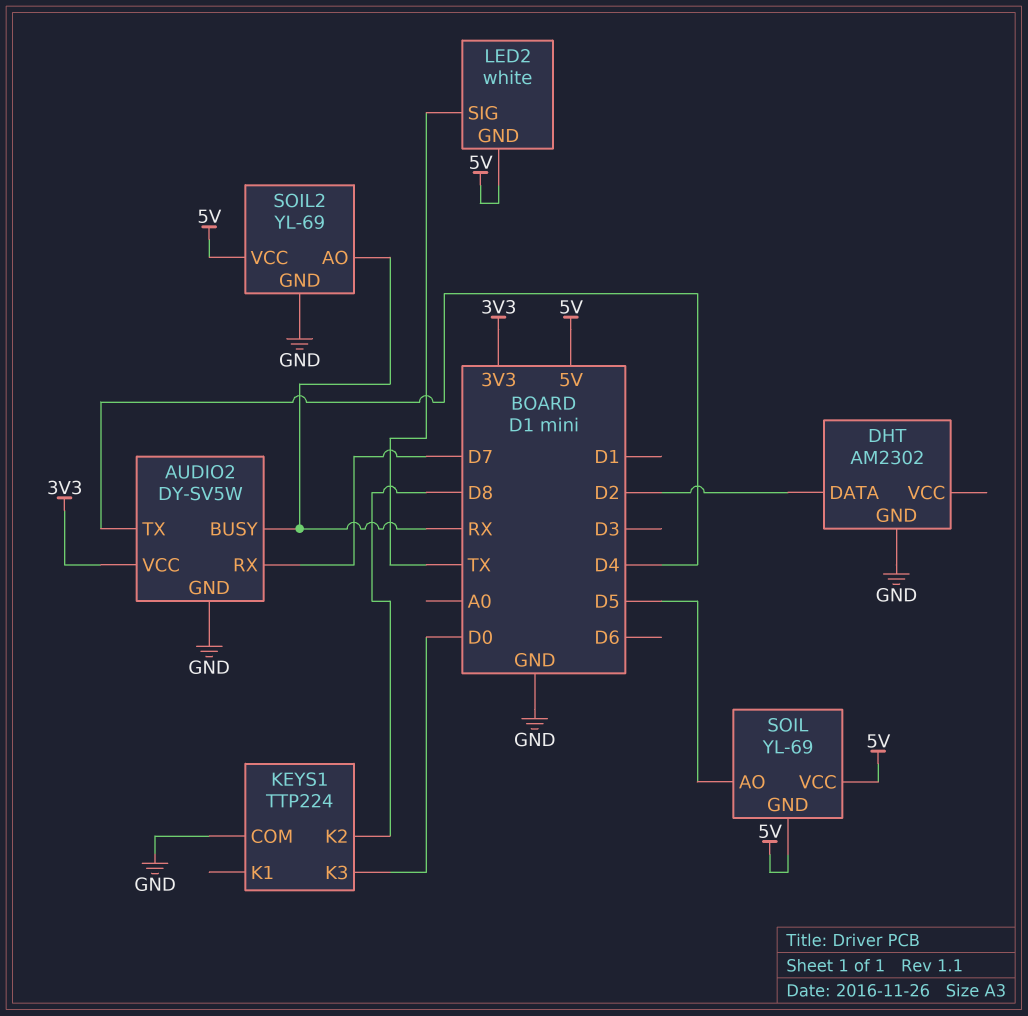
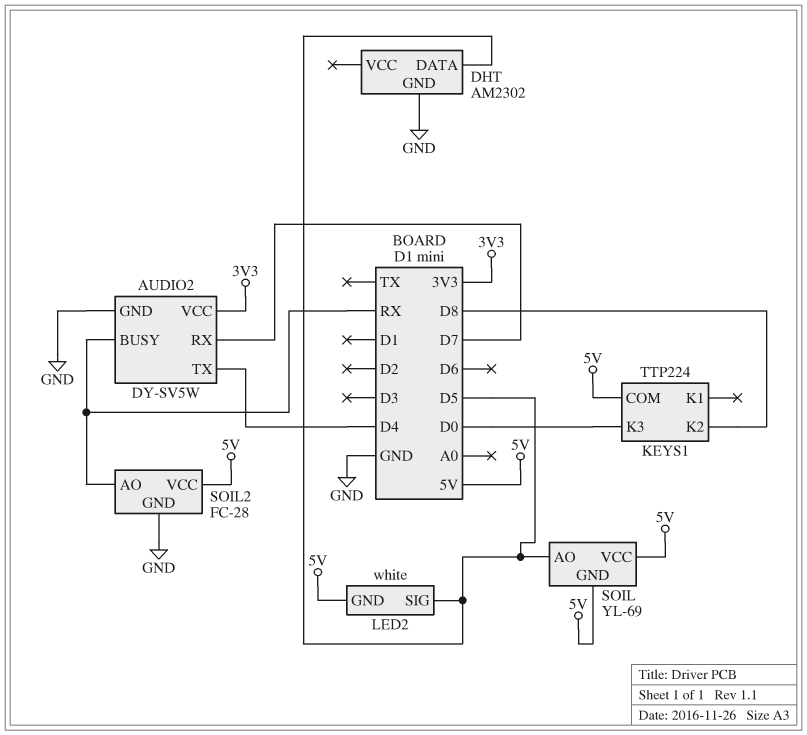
DHT pin DATA: D2 -> D5
KEYS1 pin COM: GND -> 5V
LED2 pin SIG: TX -> D5
SOIL2: YL-69 -> FC-28

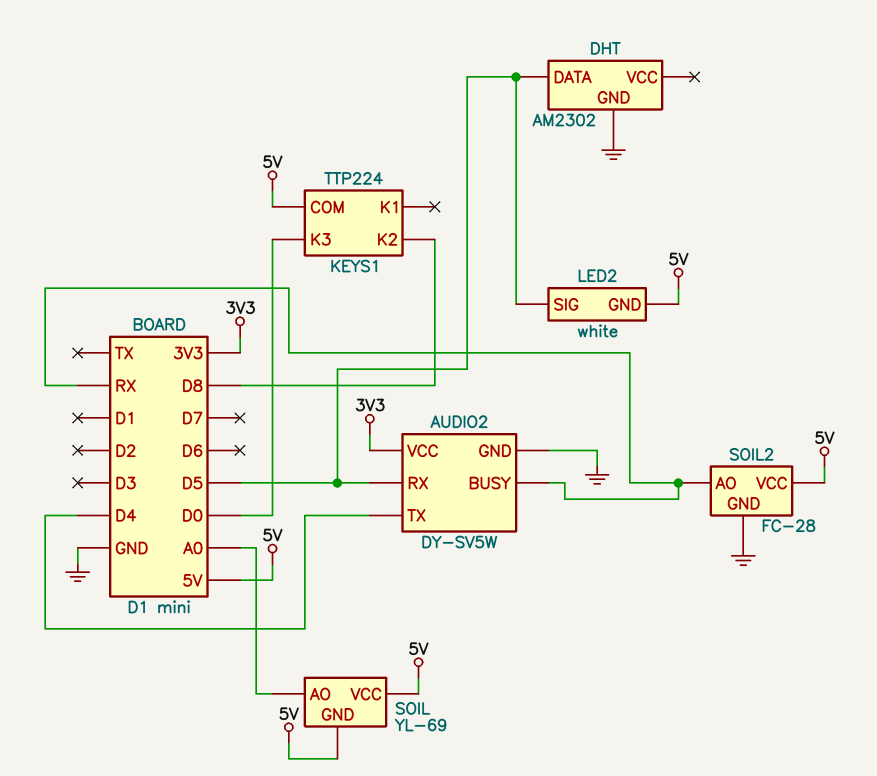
AUDIO2 pin RX: D7 -> D5
SOIL pin AO: D5 -> A0

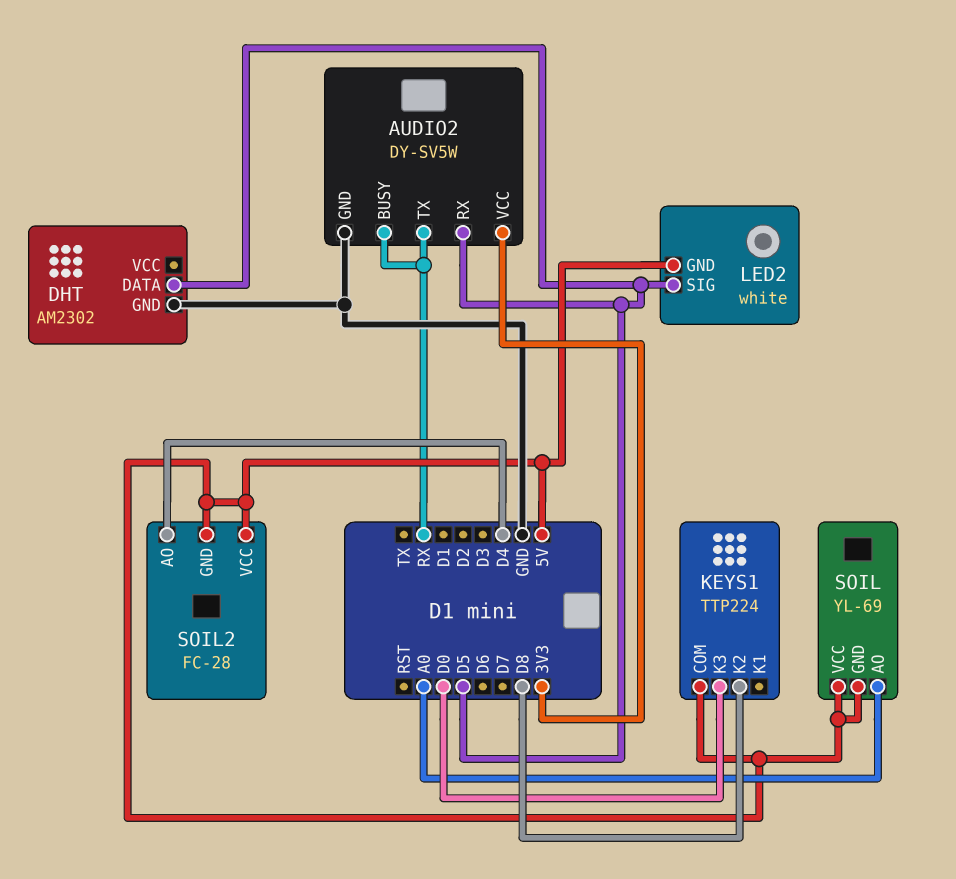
AUDIO2 pin TX: D4 -> RX
SOIL2 pin AO: RX -> D4
SOIL2 pin GND: GND -> 5V

